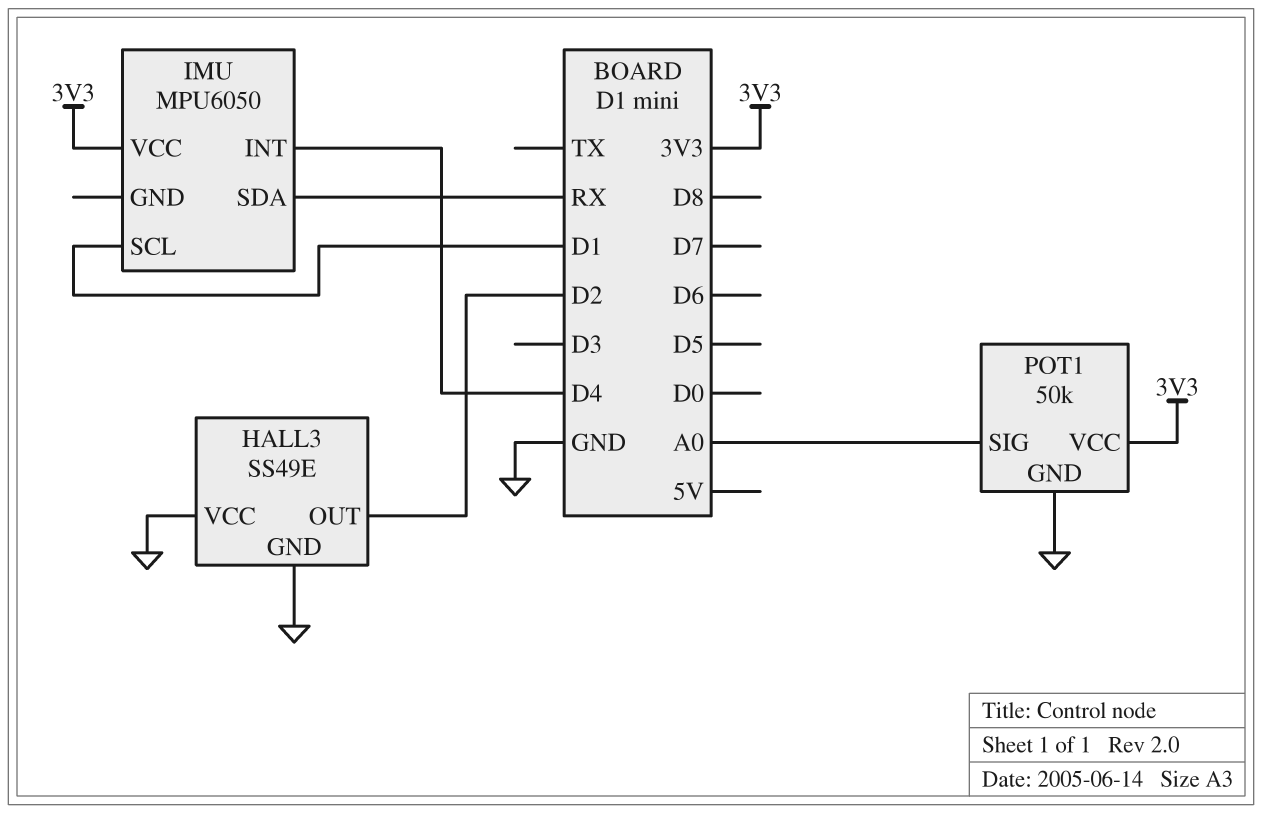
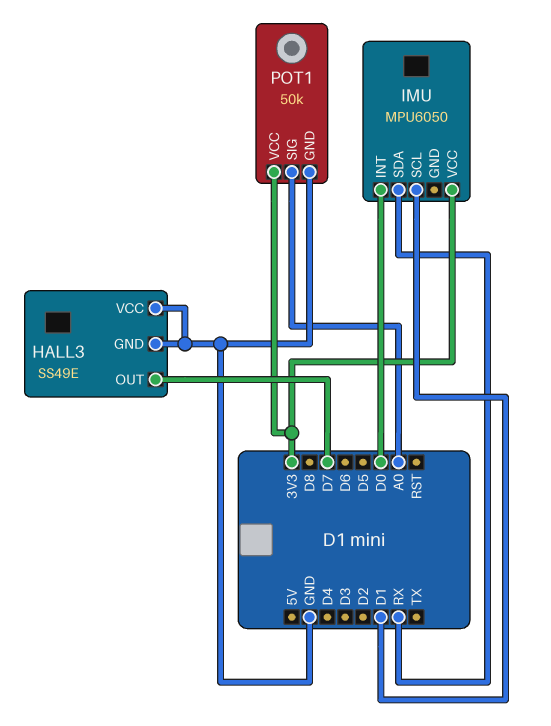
HALL3 pin OUT: D2 -> D7
IMU pin INT: D4 -> D0

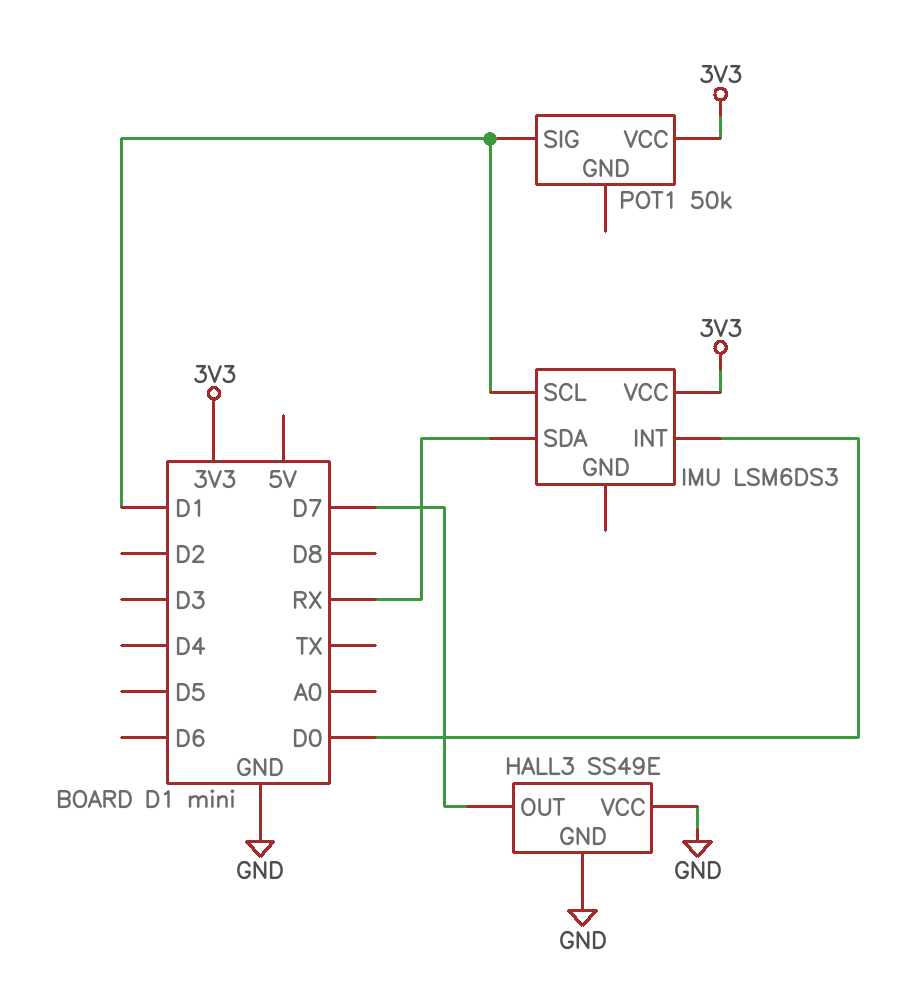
IMU: MPU6050 -> LSM6DS3
POT1 pin GND: GND -> none
POT1 pin SIG: A0 -> D1

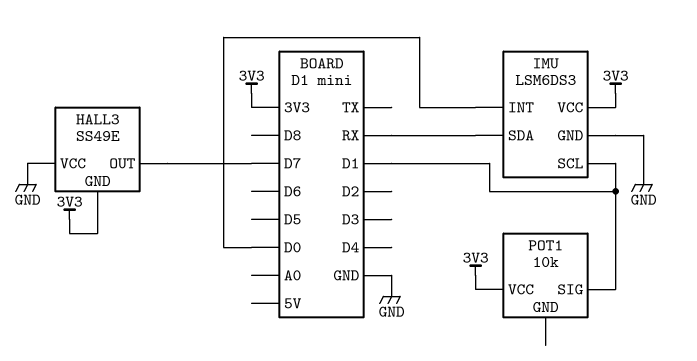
HALL3 pin GND: GND -> 3V3
IMU pin GND: none -> GND
POT1: 50k -> 10k

